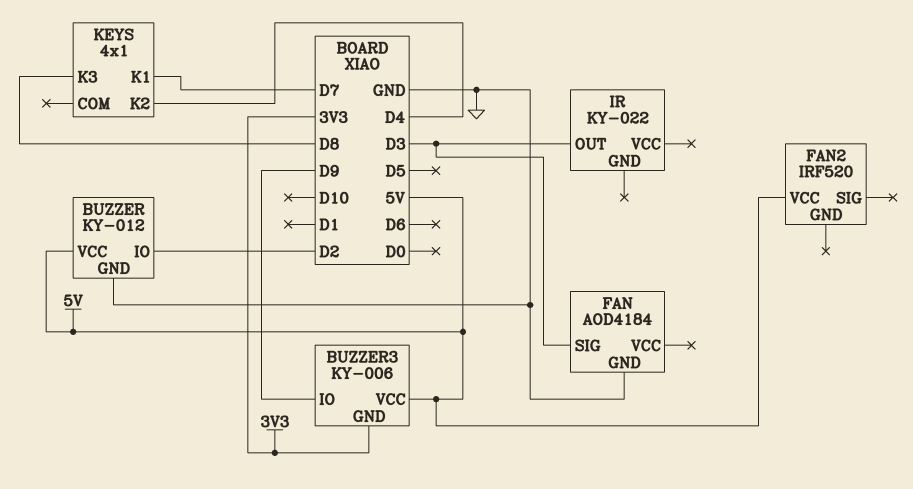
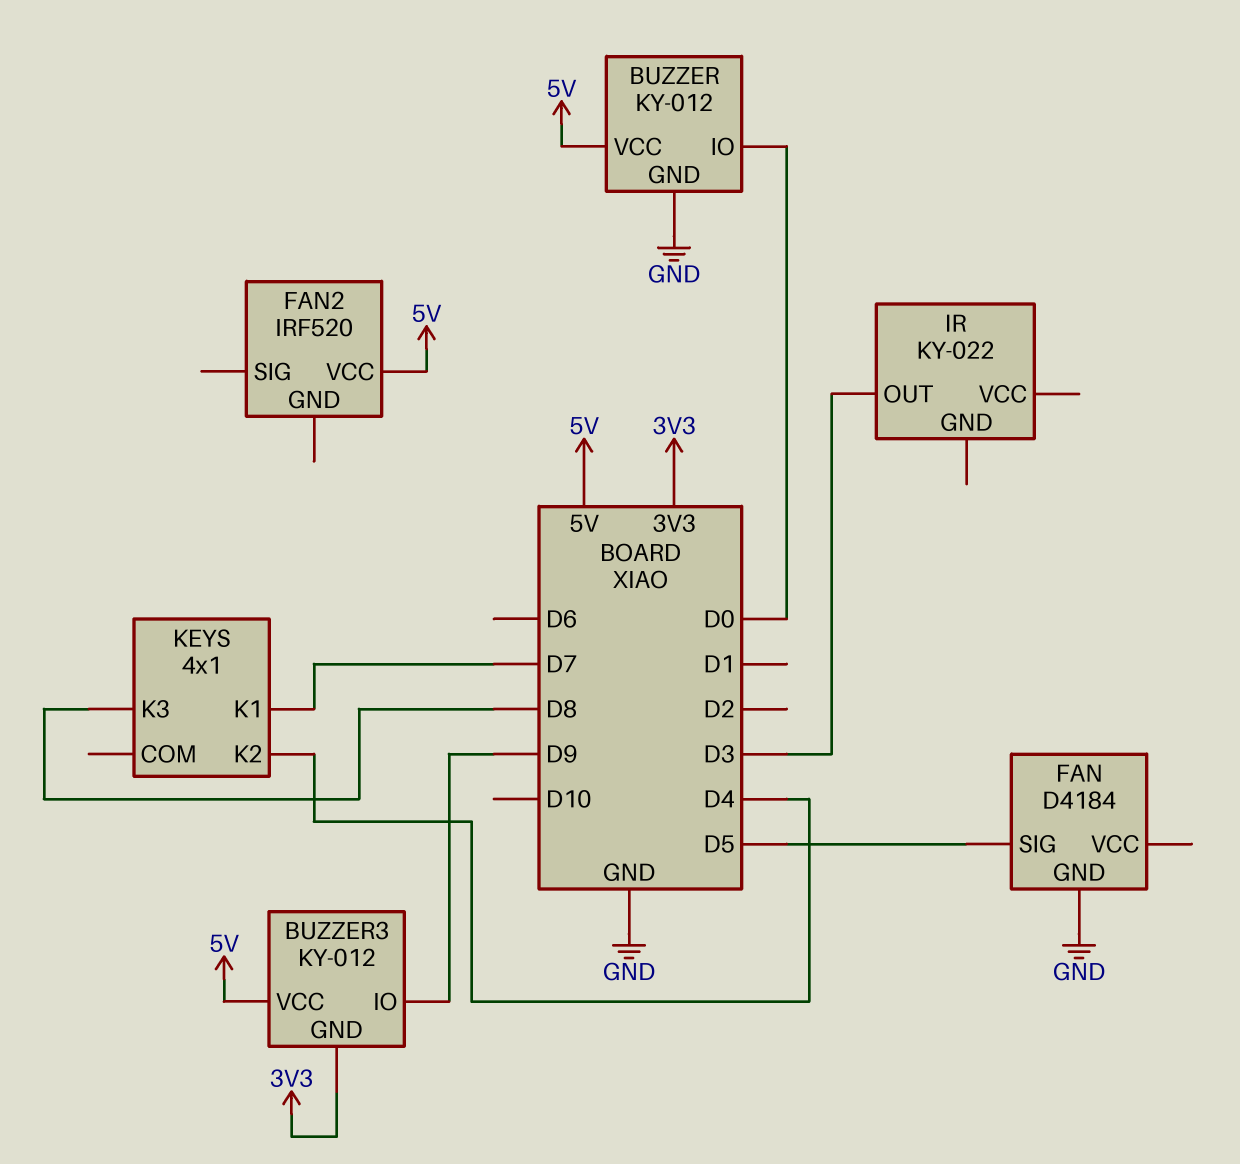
BUZZER pin IO: D2 -> D0
BUZZER3: KY-006 -> KY-012
FAN: AOD4184 -> D4184
FAN pin SIG: D3 -> D5

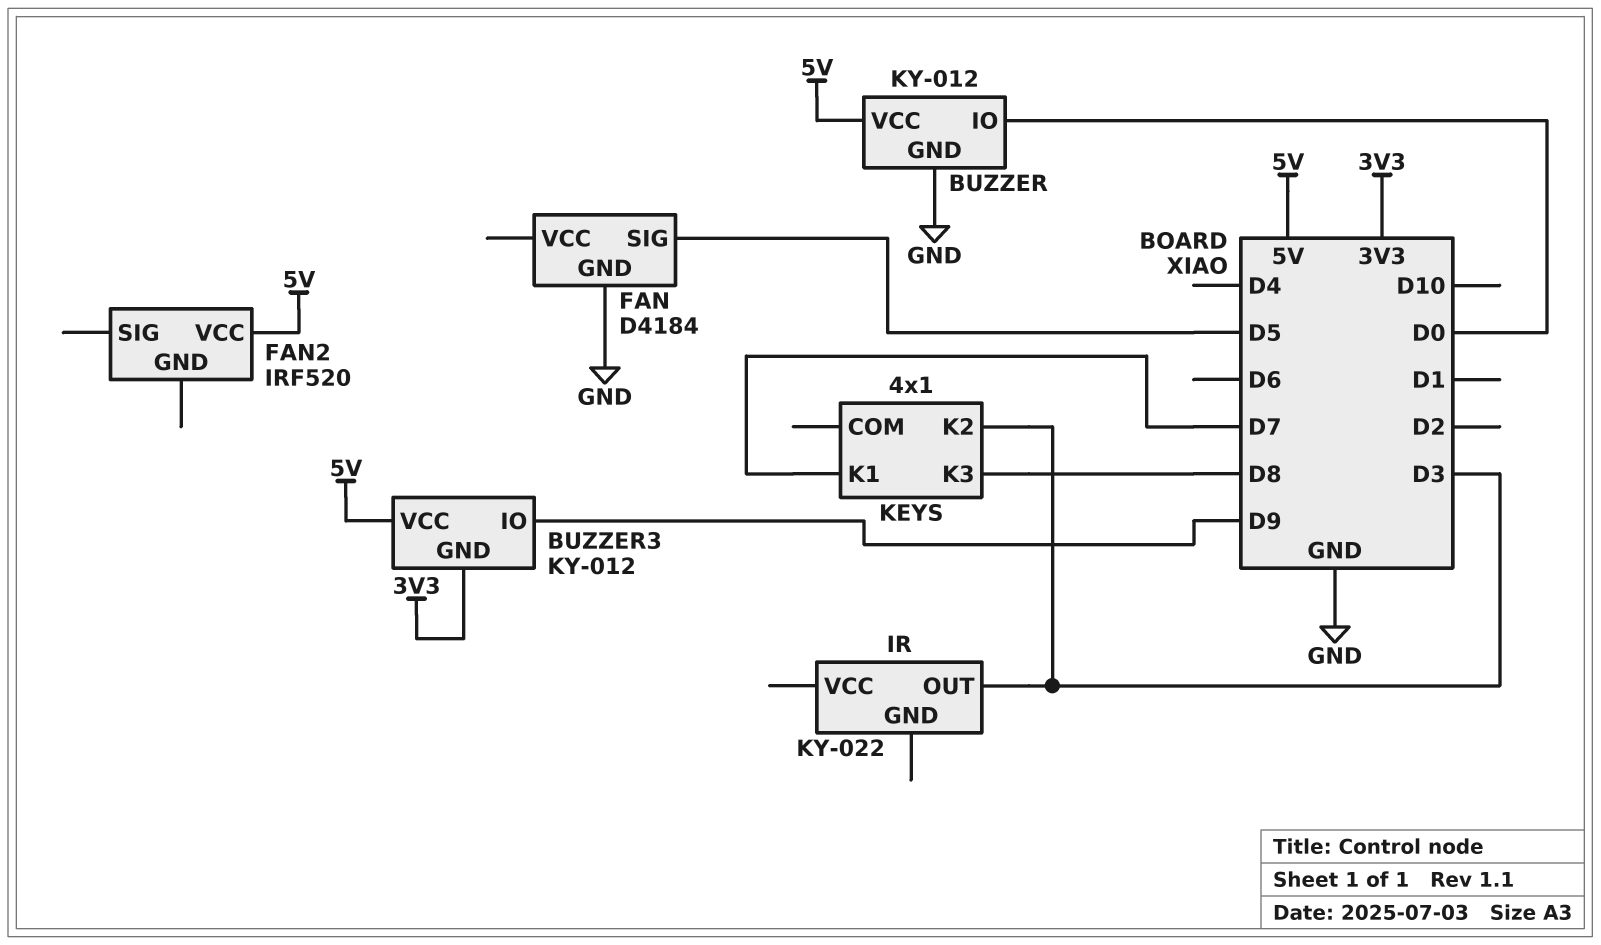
KEYS pin K2: D4 -> D3

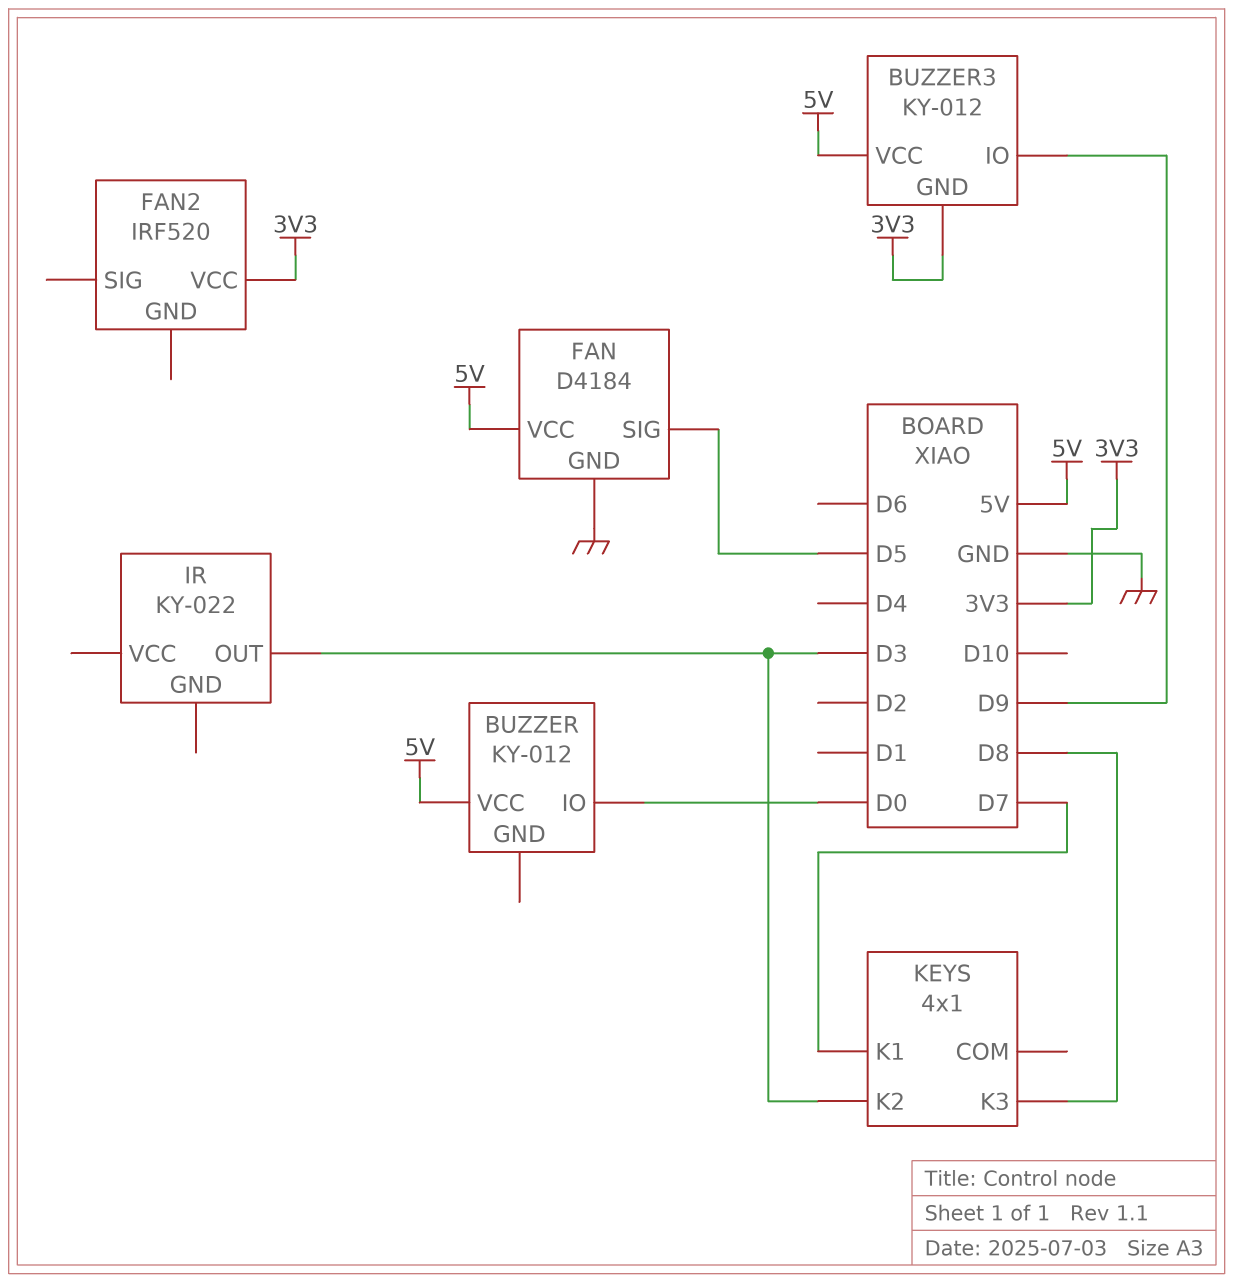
BUZZER pin GND: GND -> none
FAN pin VCC: none -> 5V
FAN2 pin VCC: 5V -> 3V3

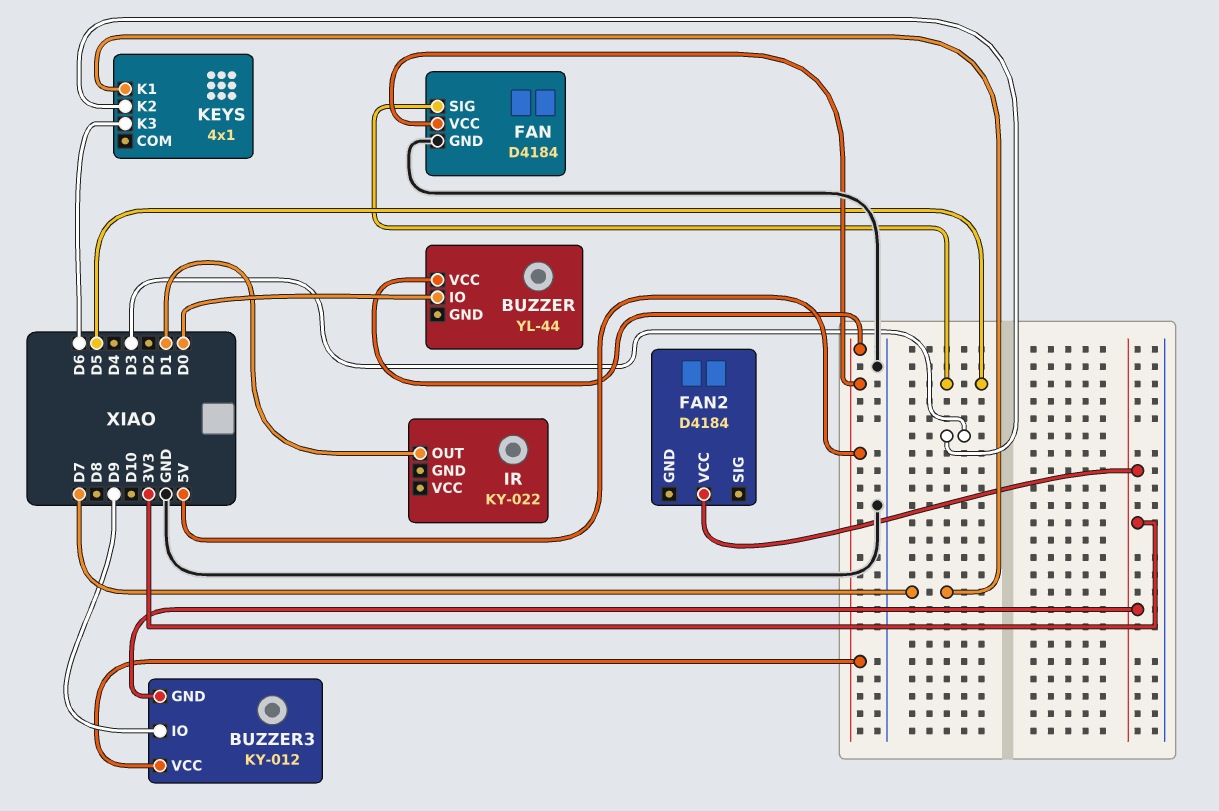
BUZZER: KY-012 -> YL-44
FAN2: IRF520 -> D4184
IR pin OUT: D3 -> D1
KEYS pin K3: D8 -> D6

